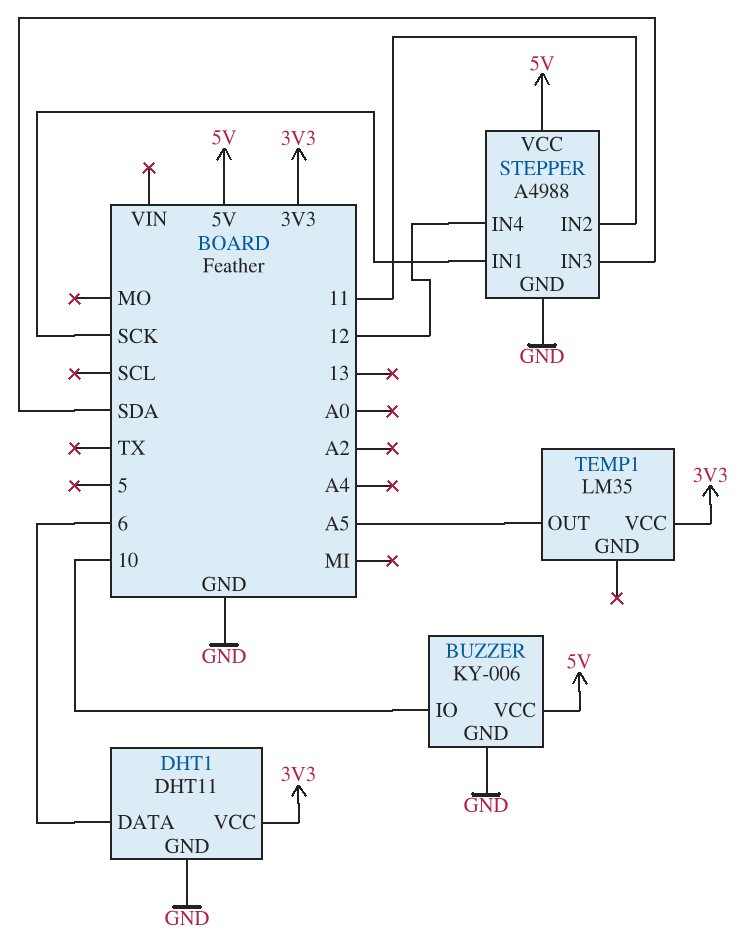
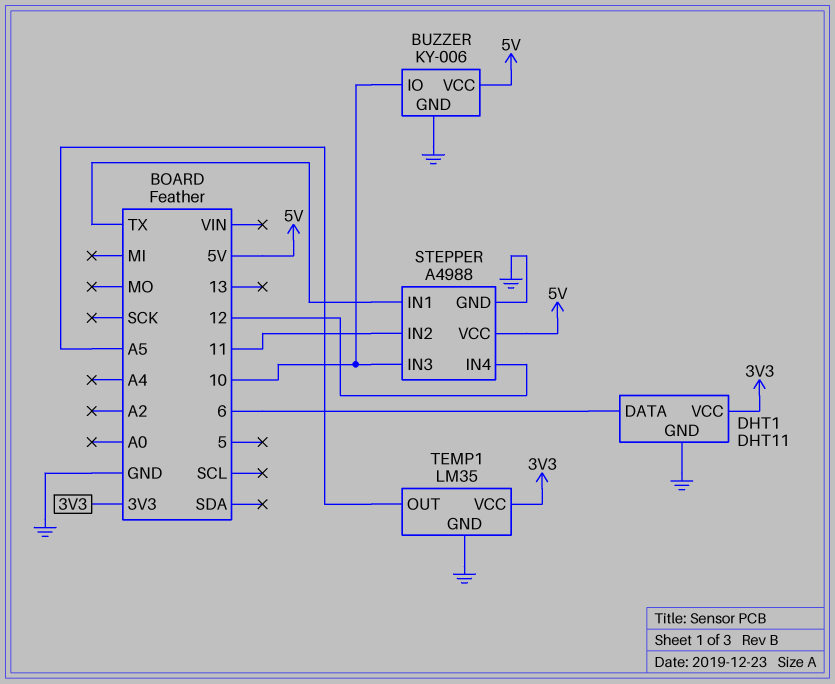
STEPPER pin IN1: SCK -> TX
STEPPER pin IN3: SDA -> 10
TEMP1 pin GND: none -> GND

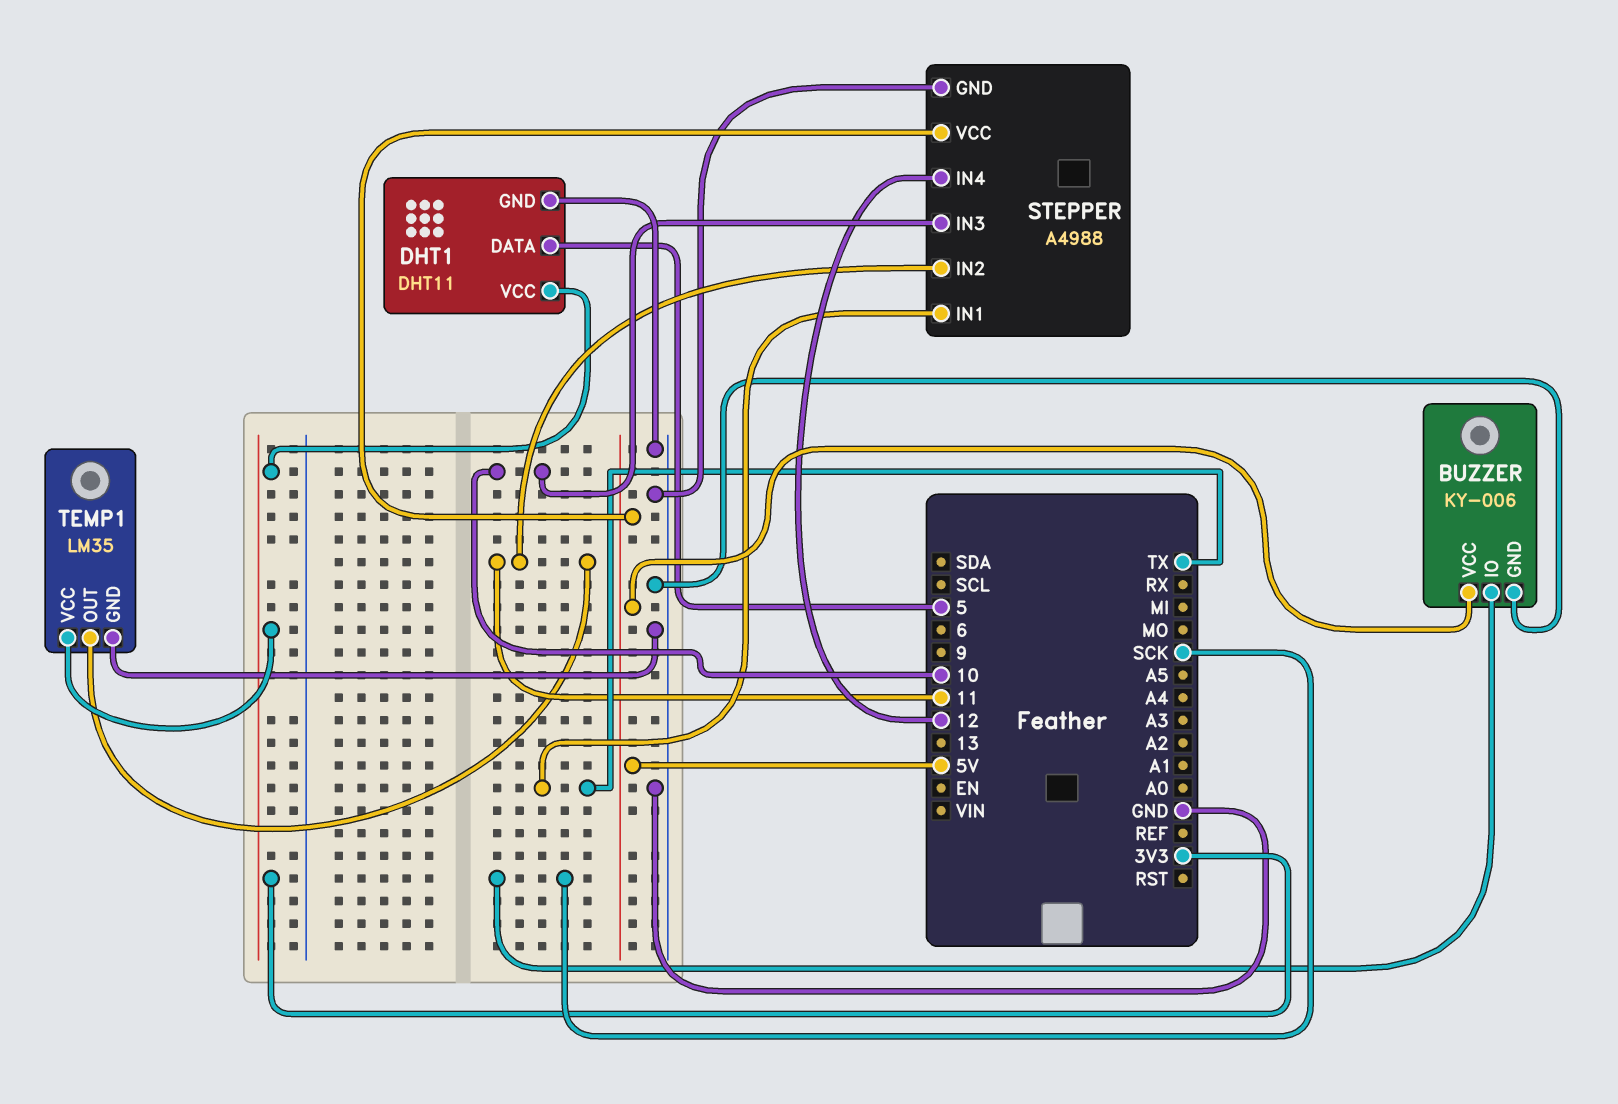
BUZZER pin IO: 10 -> SCK
DHT1 pin DATA: 6 -> 5
TEMP1 pin OUT: A5 -> 11

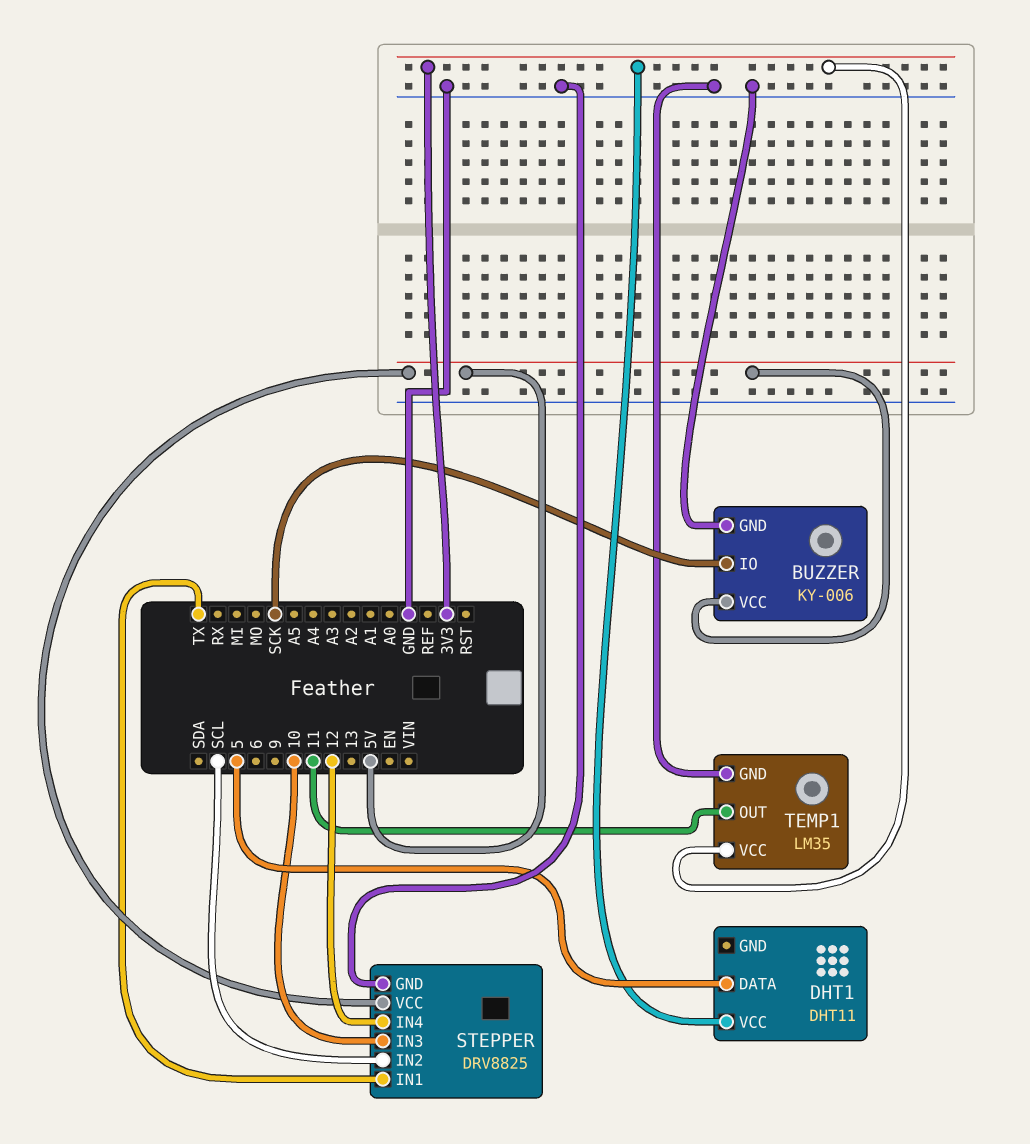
DHT1 pin GND: GND -> none
STEPPER: A4988 -> DRV8825
STEPPER pin IN2: 11 -> SCL

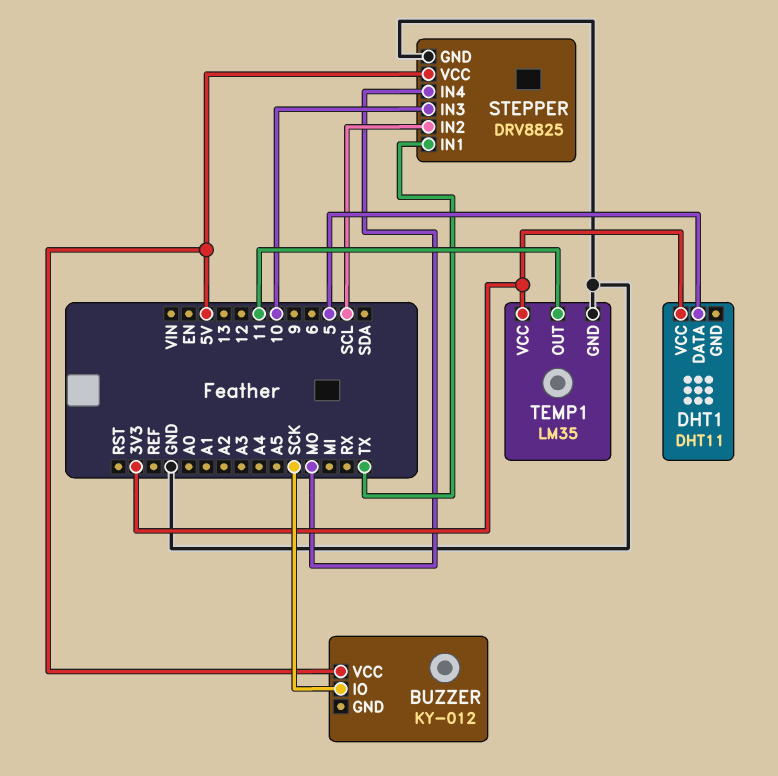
BUZZER: KY-006 -> KY-012
BUZZER pin GND: GND -> none
STEPPER pin IN4: 12 -> MO

